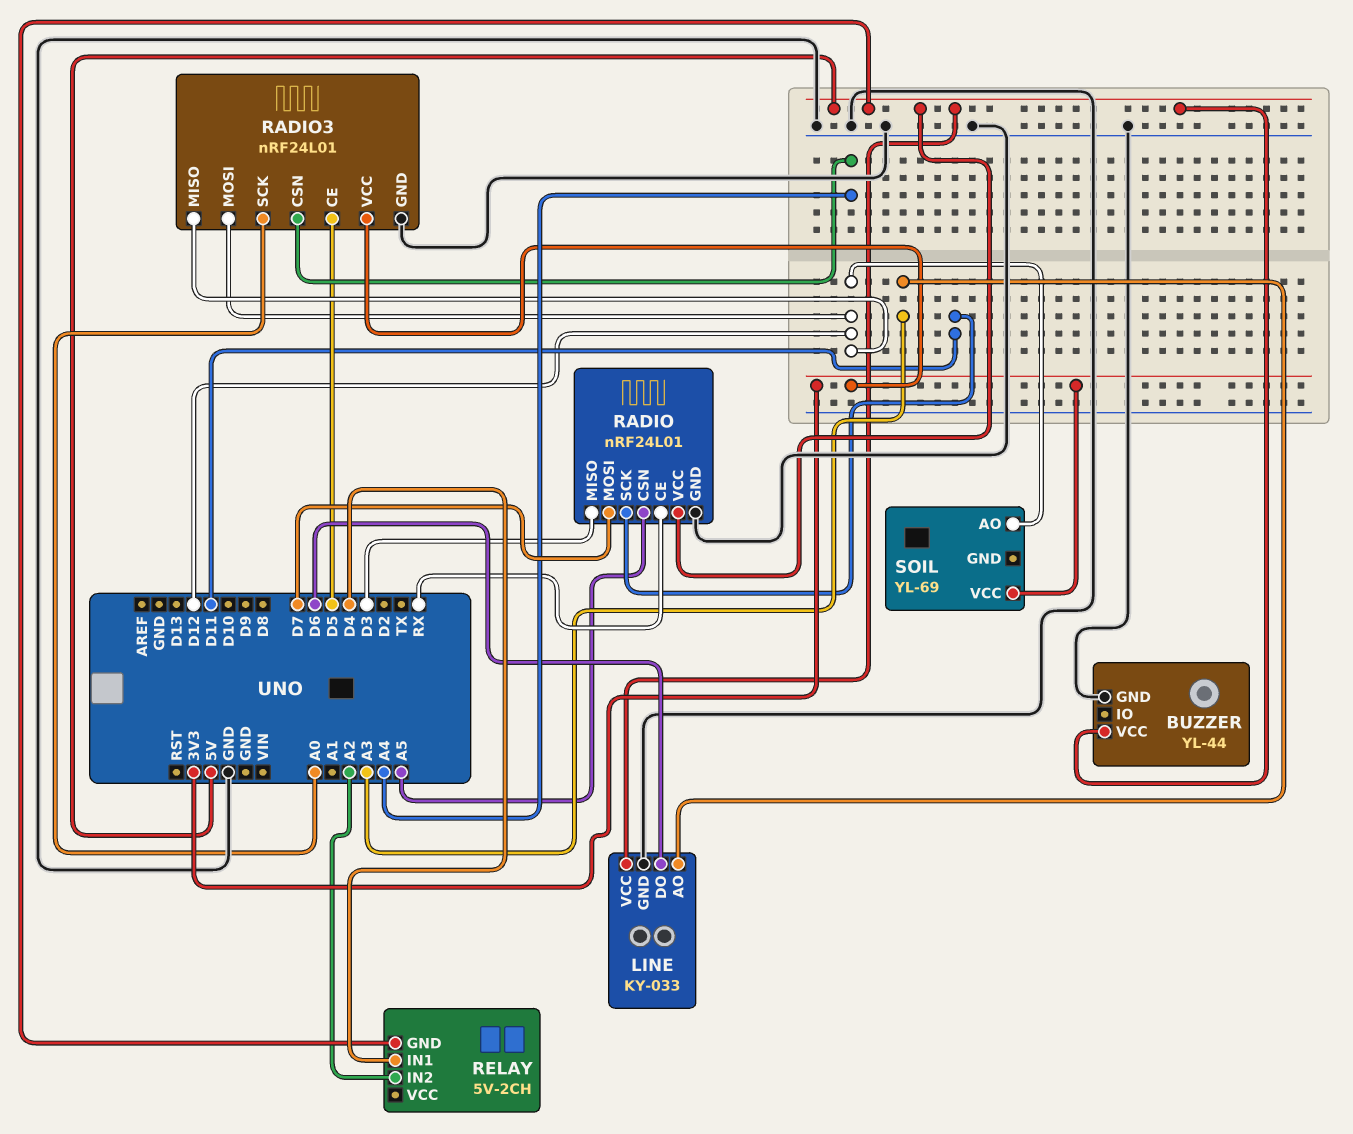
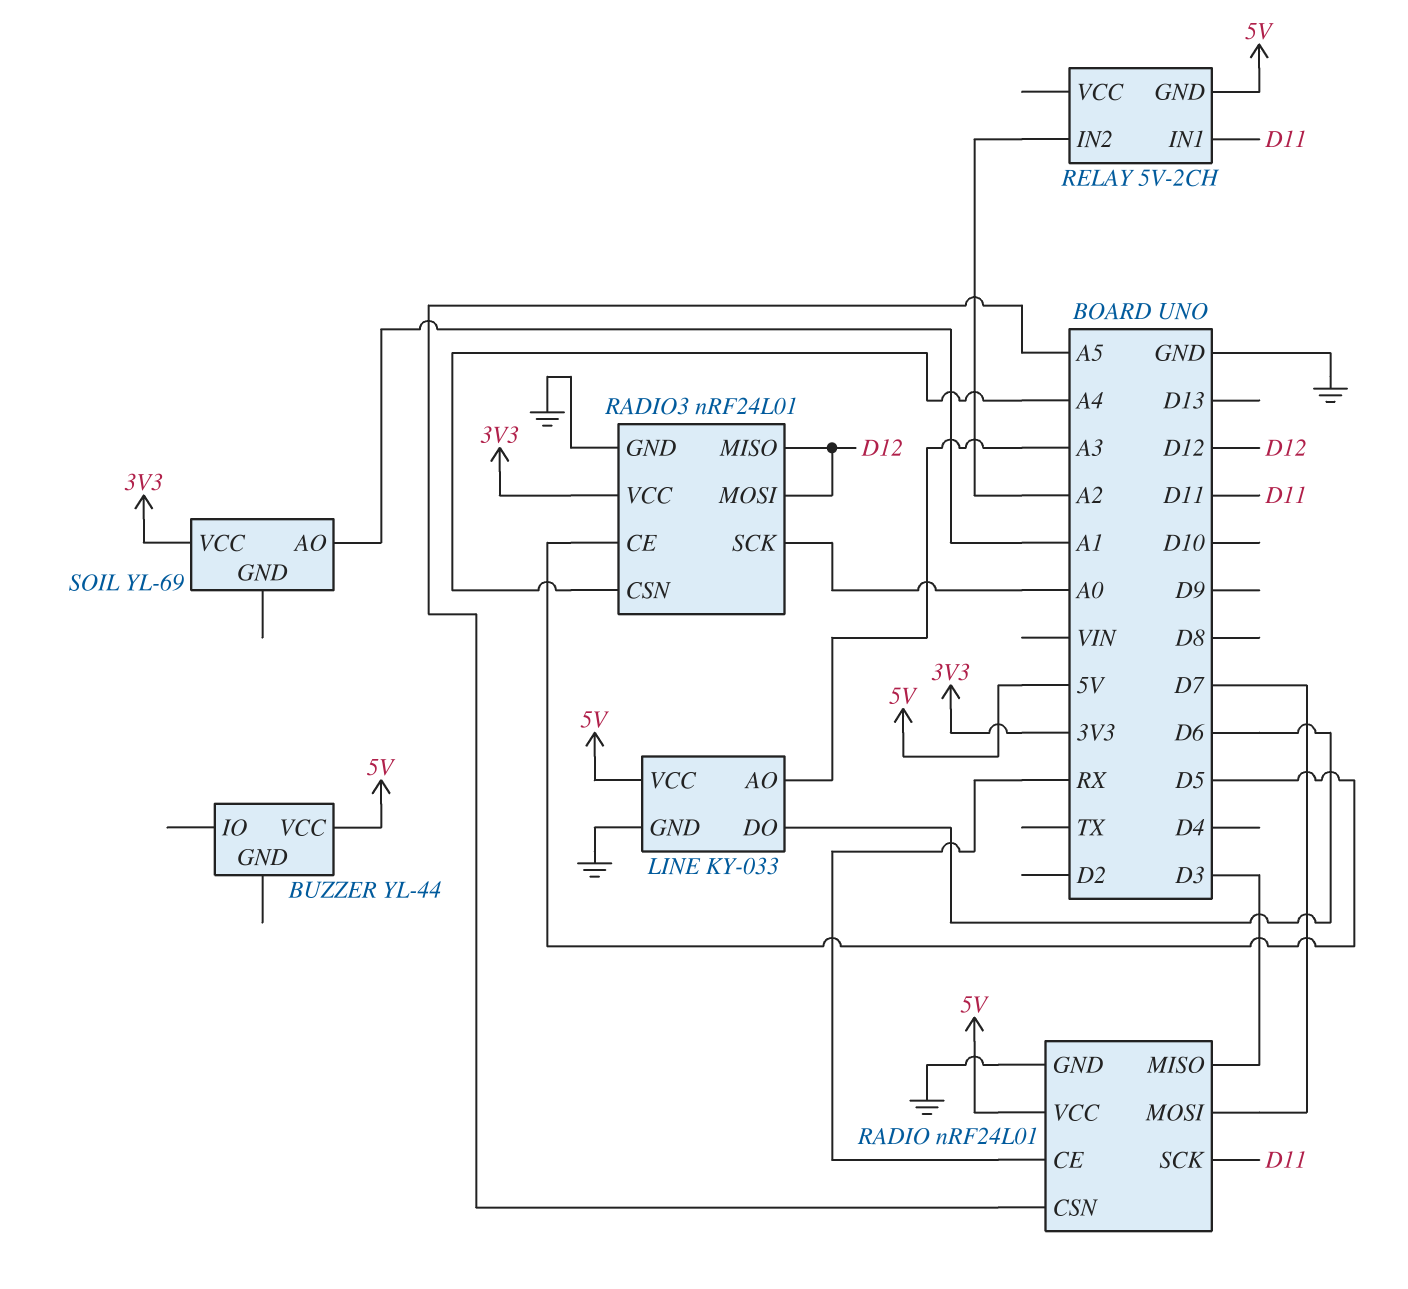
BUZZER pin GND: GND -> none
RELAY pin IN1: D4 -> D11
SOIL pin AO: D12 -> A1

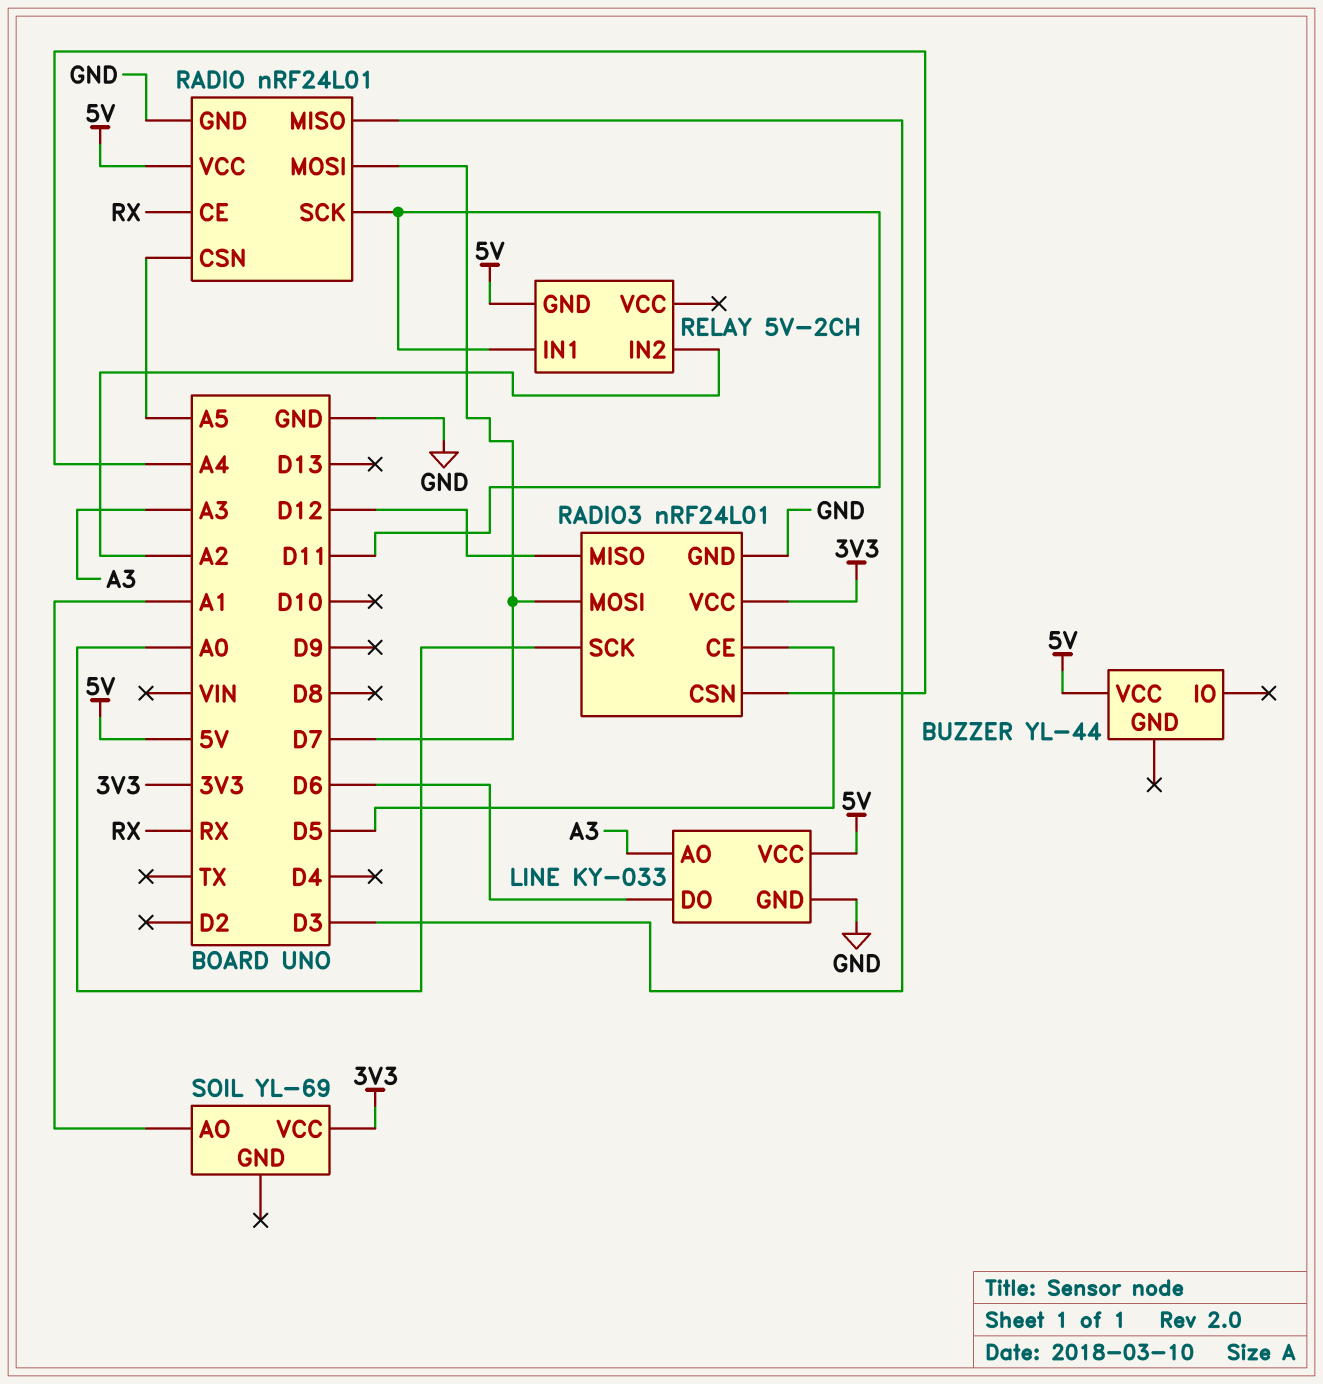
RADIO3 pin MOSI: D12 -> D7

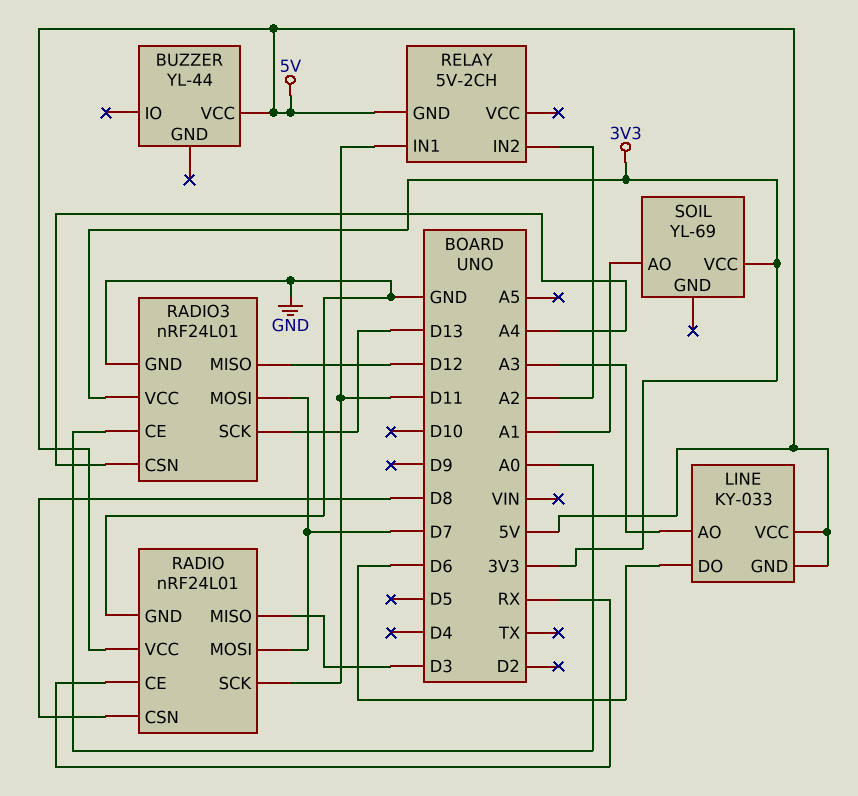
LINE pin GND: GND -> 5V
RADIO pin CSN: A5 -> D8
RADIO3 pin CE: D5 -> A0
RADIO3 pin SCK: A0 -> D13

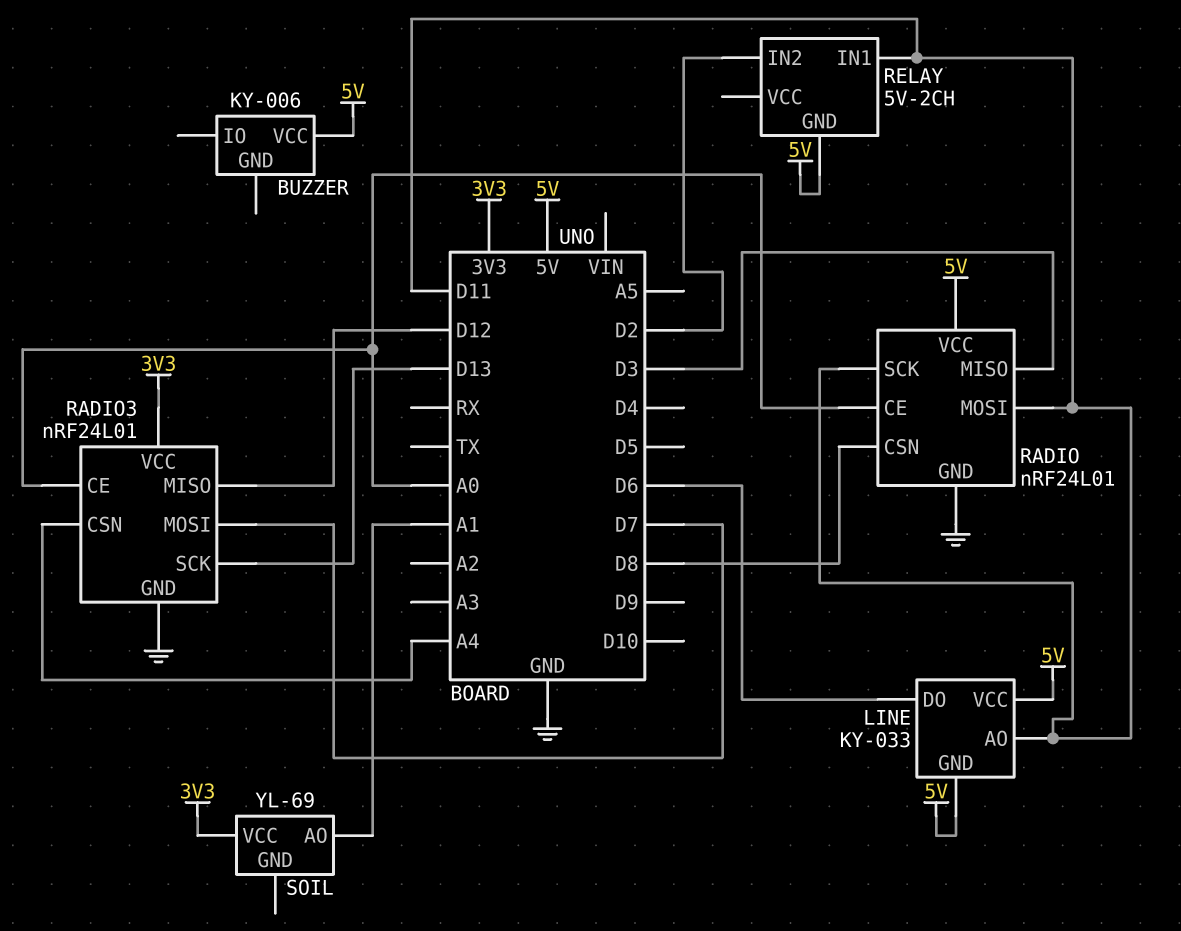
BUZZER: YL-44 -> KY-006
LINE pin AO: A3 -> D11
RADIO pin CE: RX -> A0
RADIO pin MOSI: D7 -> D11
RELAY pin IN2: A2 -> D2

